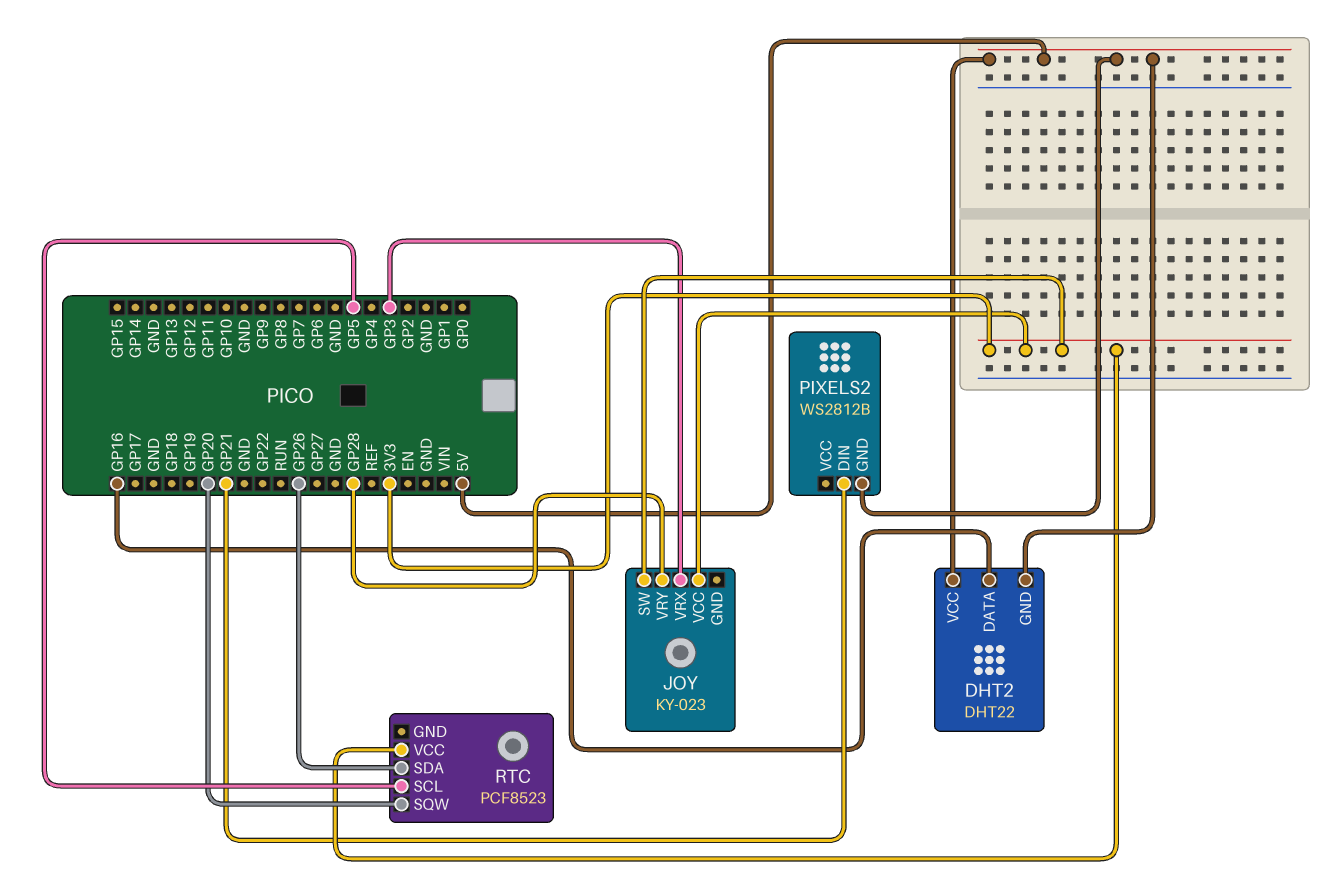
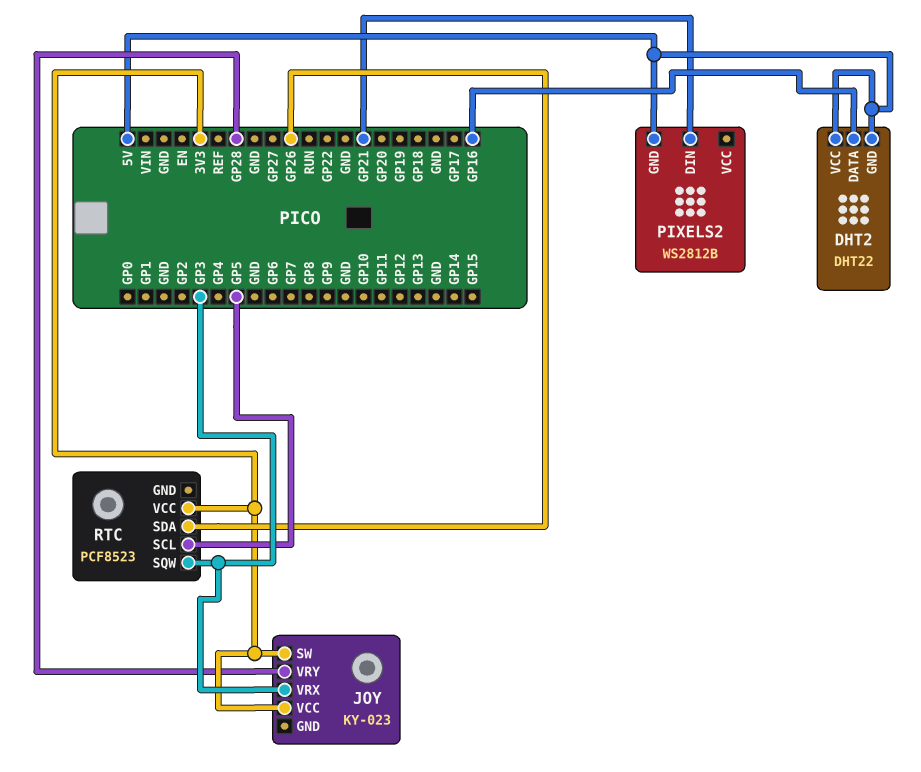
RTC pin SQW: GP20 -> GP3

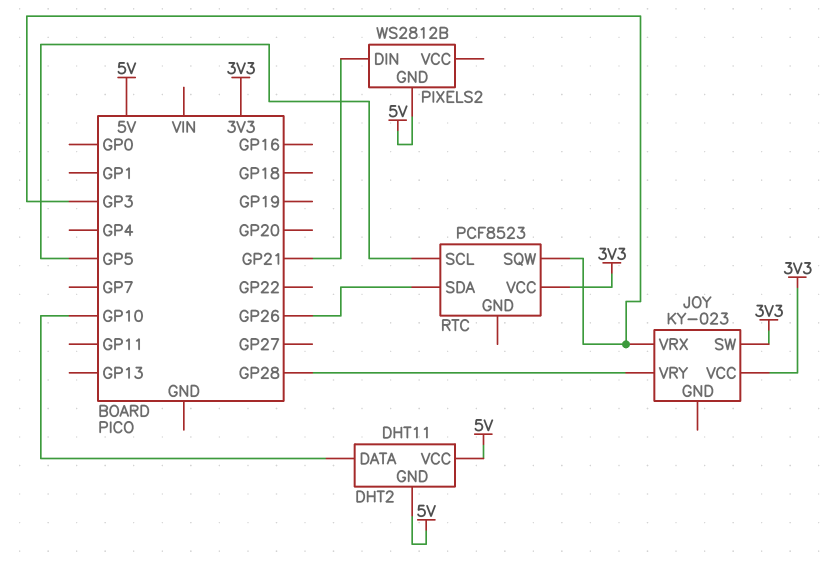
DHT2: DHT22 -> DHT11
DHT2 pin DATA: GP16 -> GP10

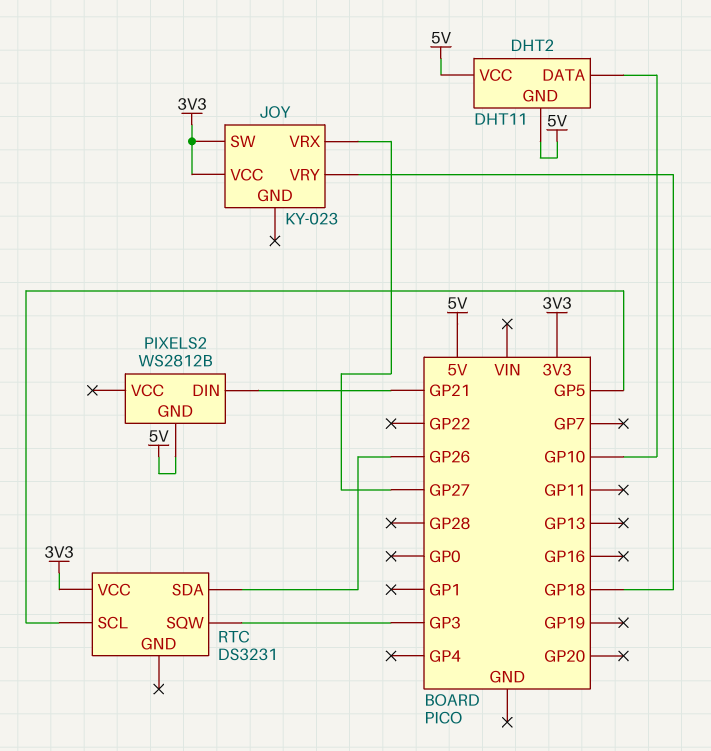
JOY pin VRX: GP3 -> GP27
JOY pin VRY: GP28 -> GP18
RTC: PCF8523 -> DS3231

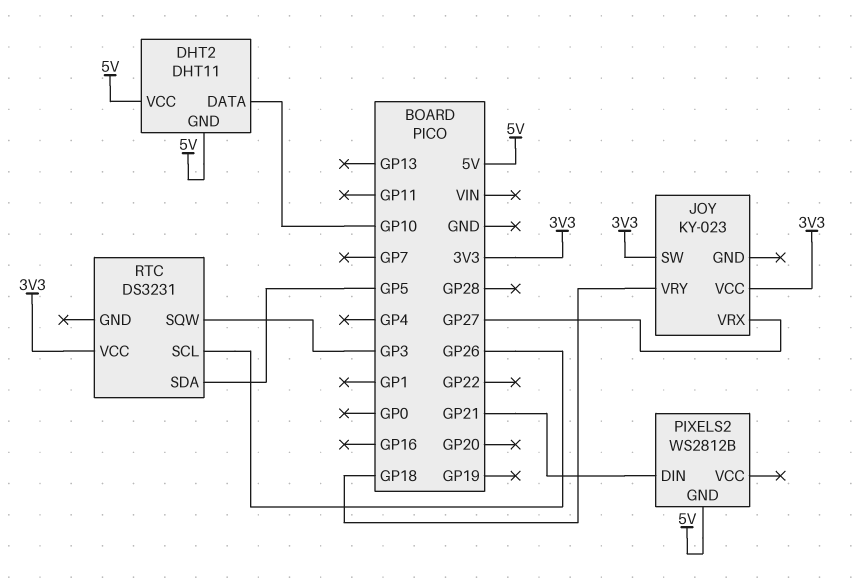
RTC pin SCL: GP5 -> GP26
RTC pin SDA: GP26 -> GP5

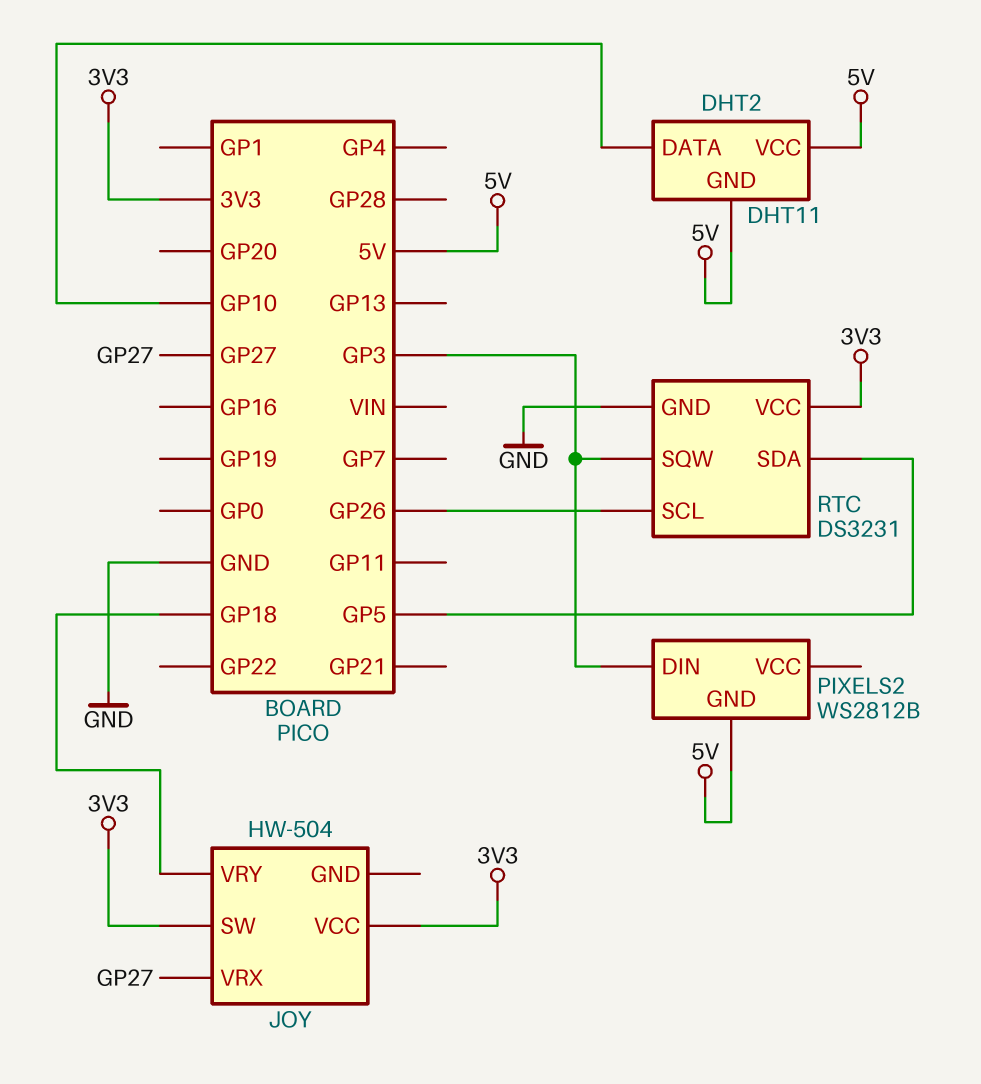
JOY: KY-023 -> HW-504
PIXELS2 pin DIN: GP21 -> GP3
RTC pin GND: none -> GND

